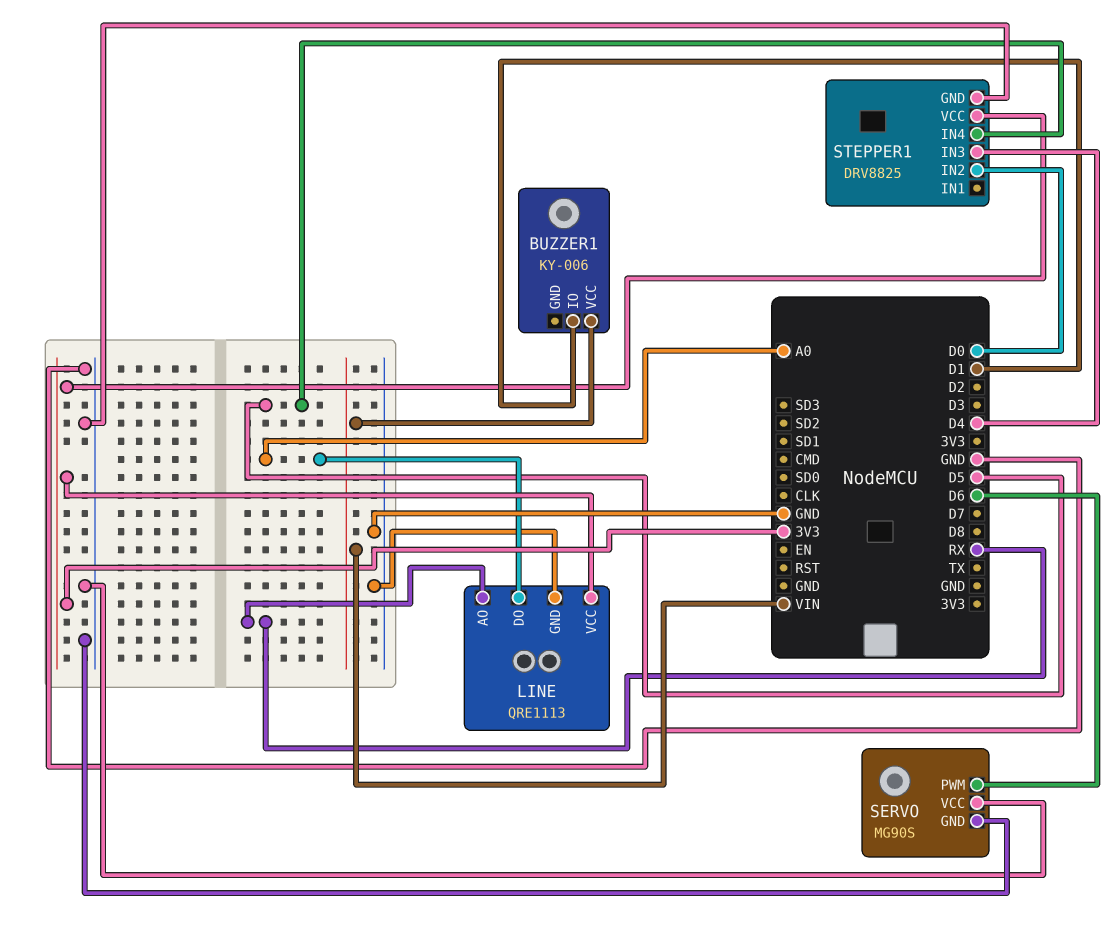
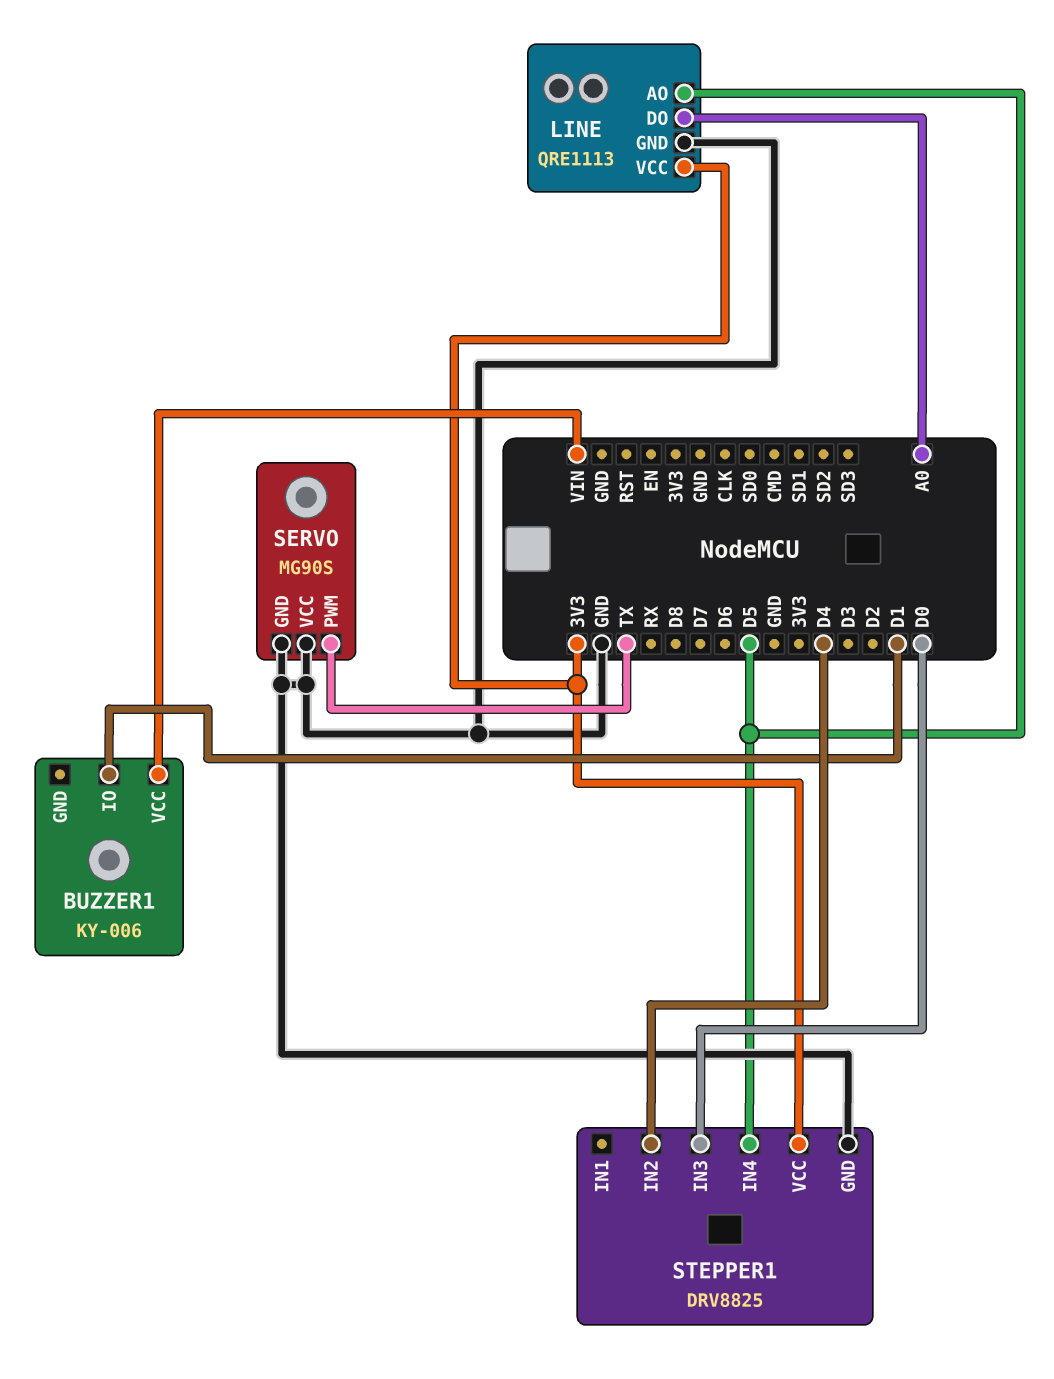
LINE pin AO: RX -> D5
SERVO pin PWM: D6 -> TX
STEPPER1 pin IN2: D0 -> D4
STEPPER1 pin IN3: D4 -> D0

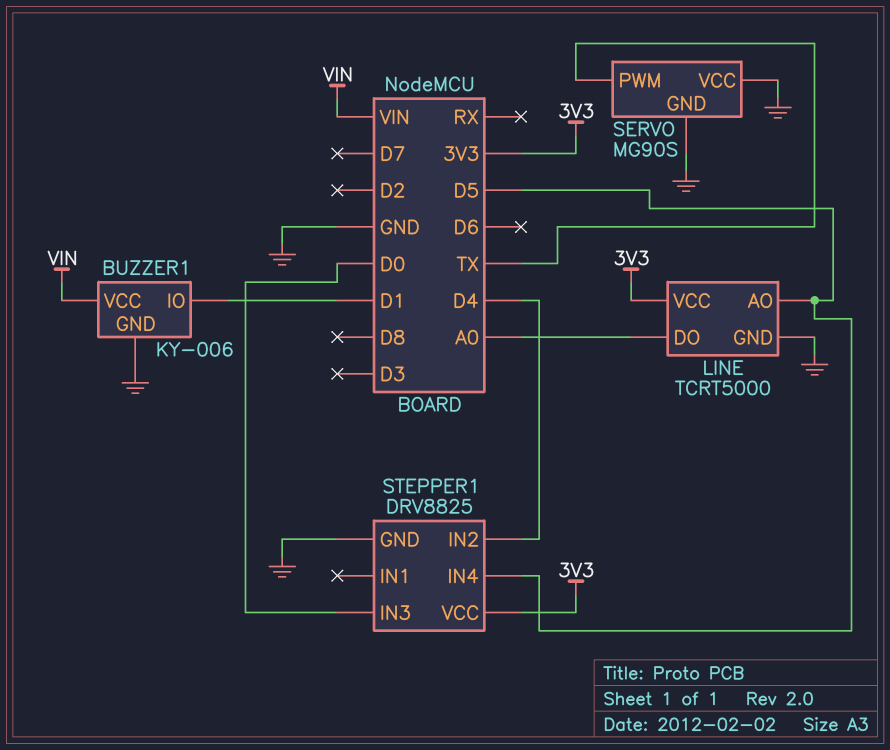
BUZZER1 pin GND: none -> GND
LINE: QRE1113 -> TCRT5000

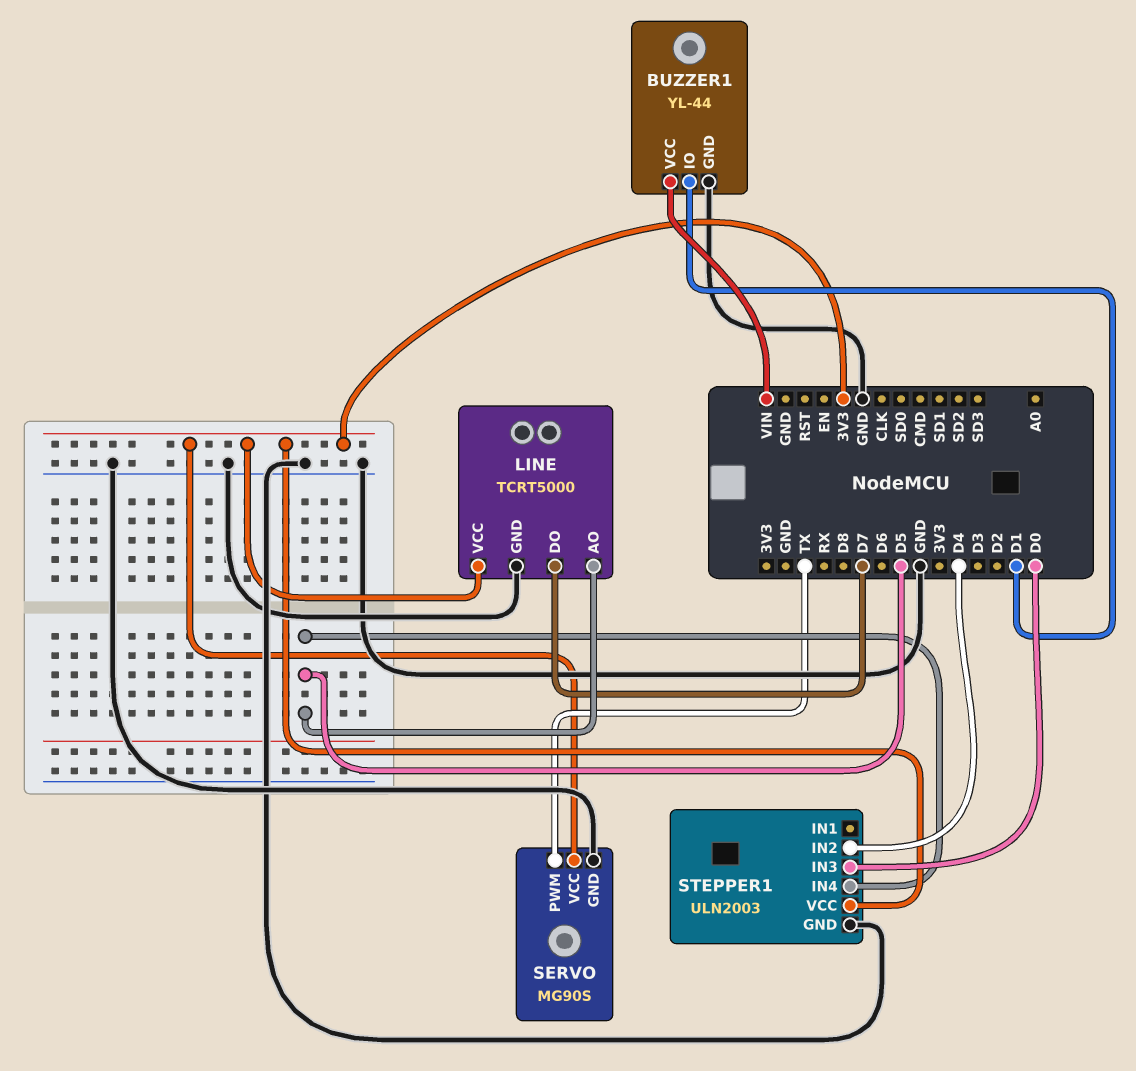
BUZZER1: KY-006 -> YL-44
LINE pin DO: A0 -> D7
SERVO pin VCC: GND -> 3V3
STEPPER1: DRV8825 -> ULN2003

